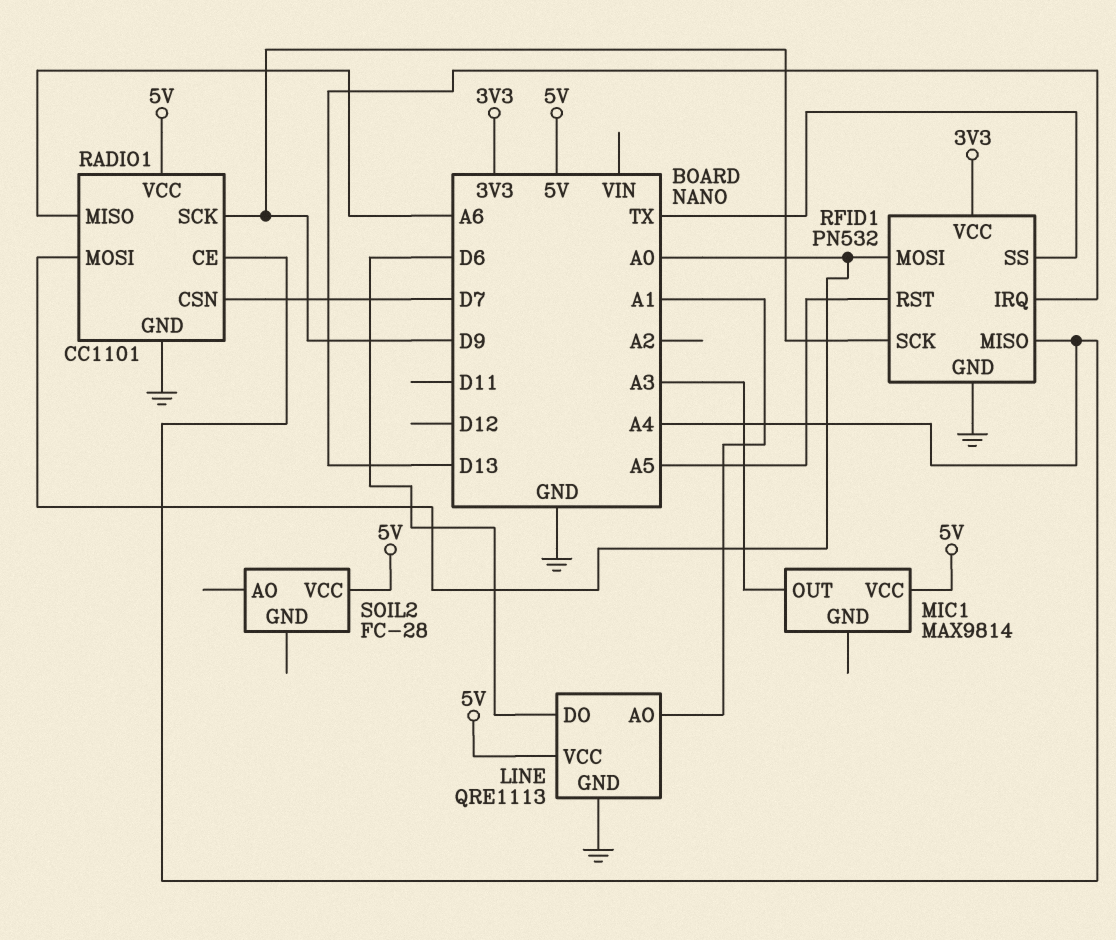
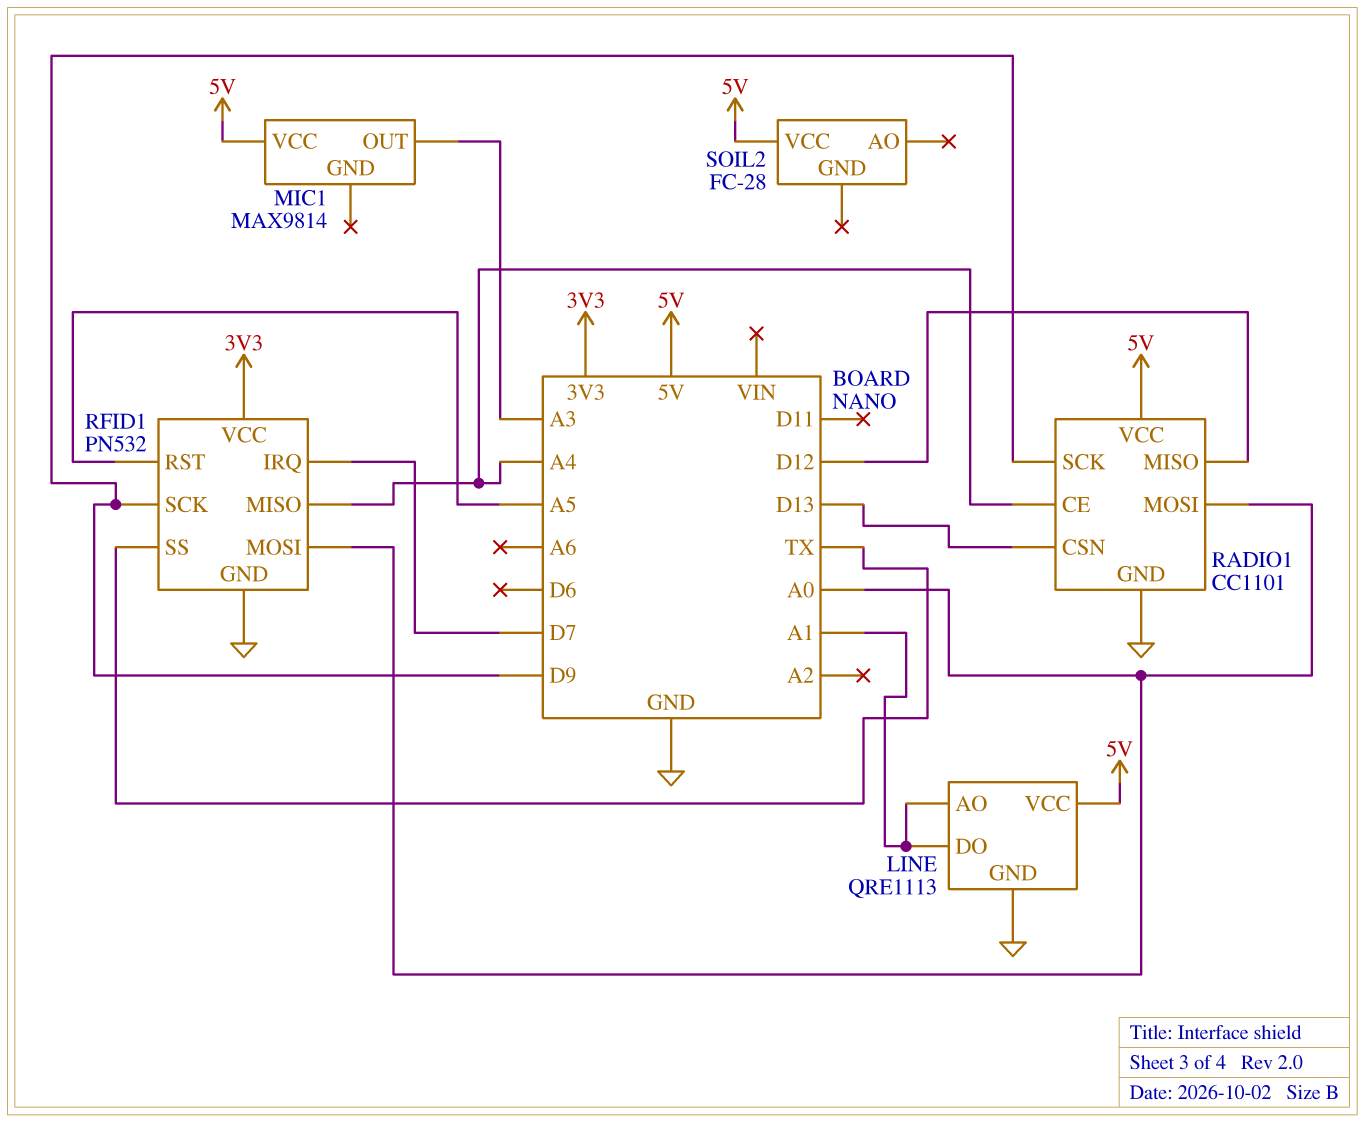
LINE pin DO: D6 -> A1
RADIO1 pin CSN: D7 -> D13
RADIO1 pin MISO: A6 -> D12
RFID1 pin IRQ: D13 -> D7

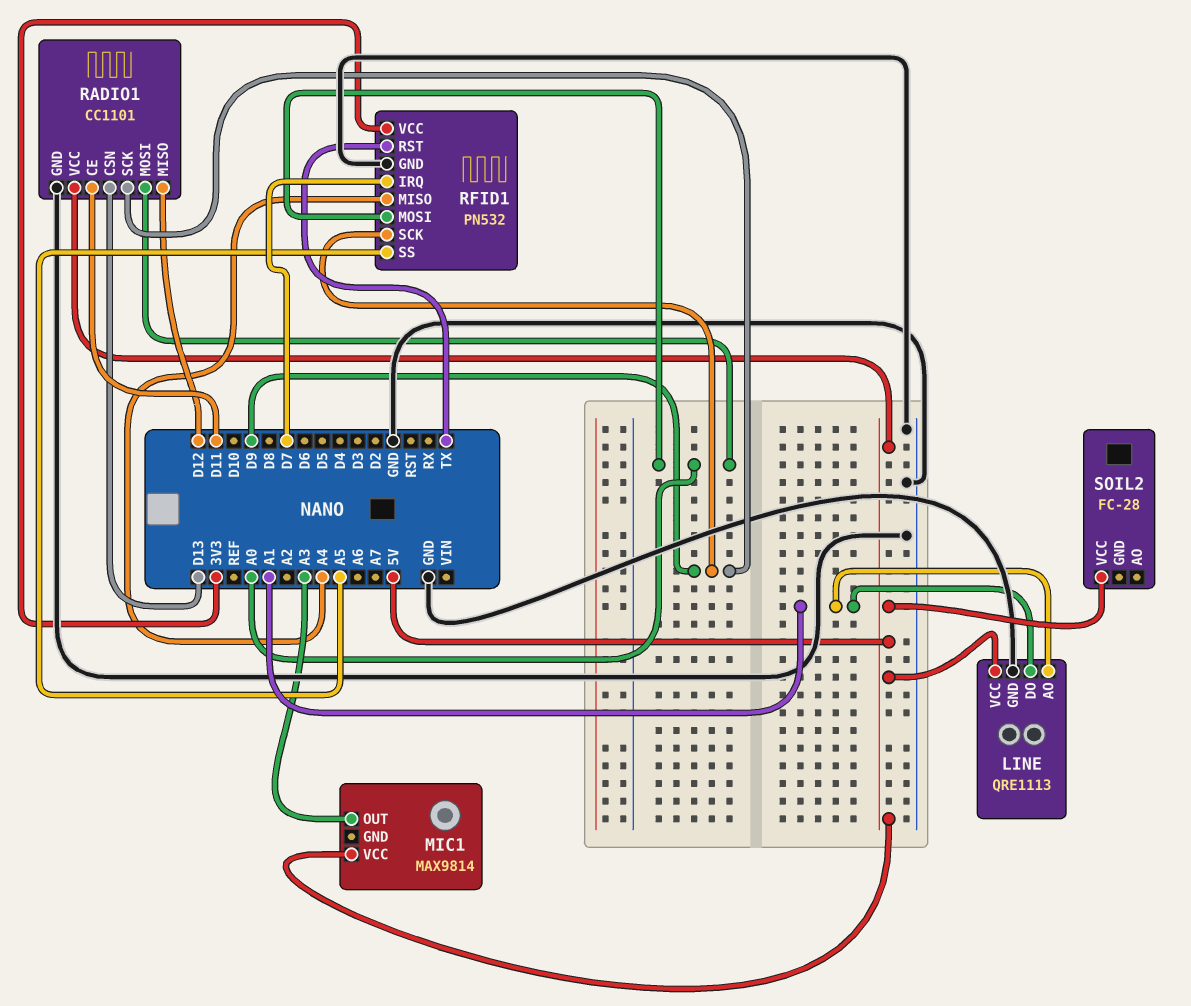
RADIO1 pin CE: A4 -> D11
RFID1 pin RST: A5 -> TX
RFID1 pin SS: TX -> A5

